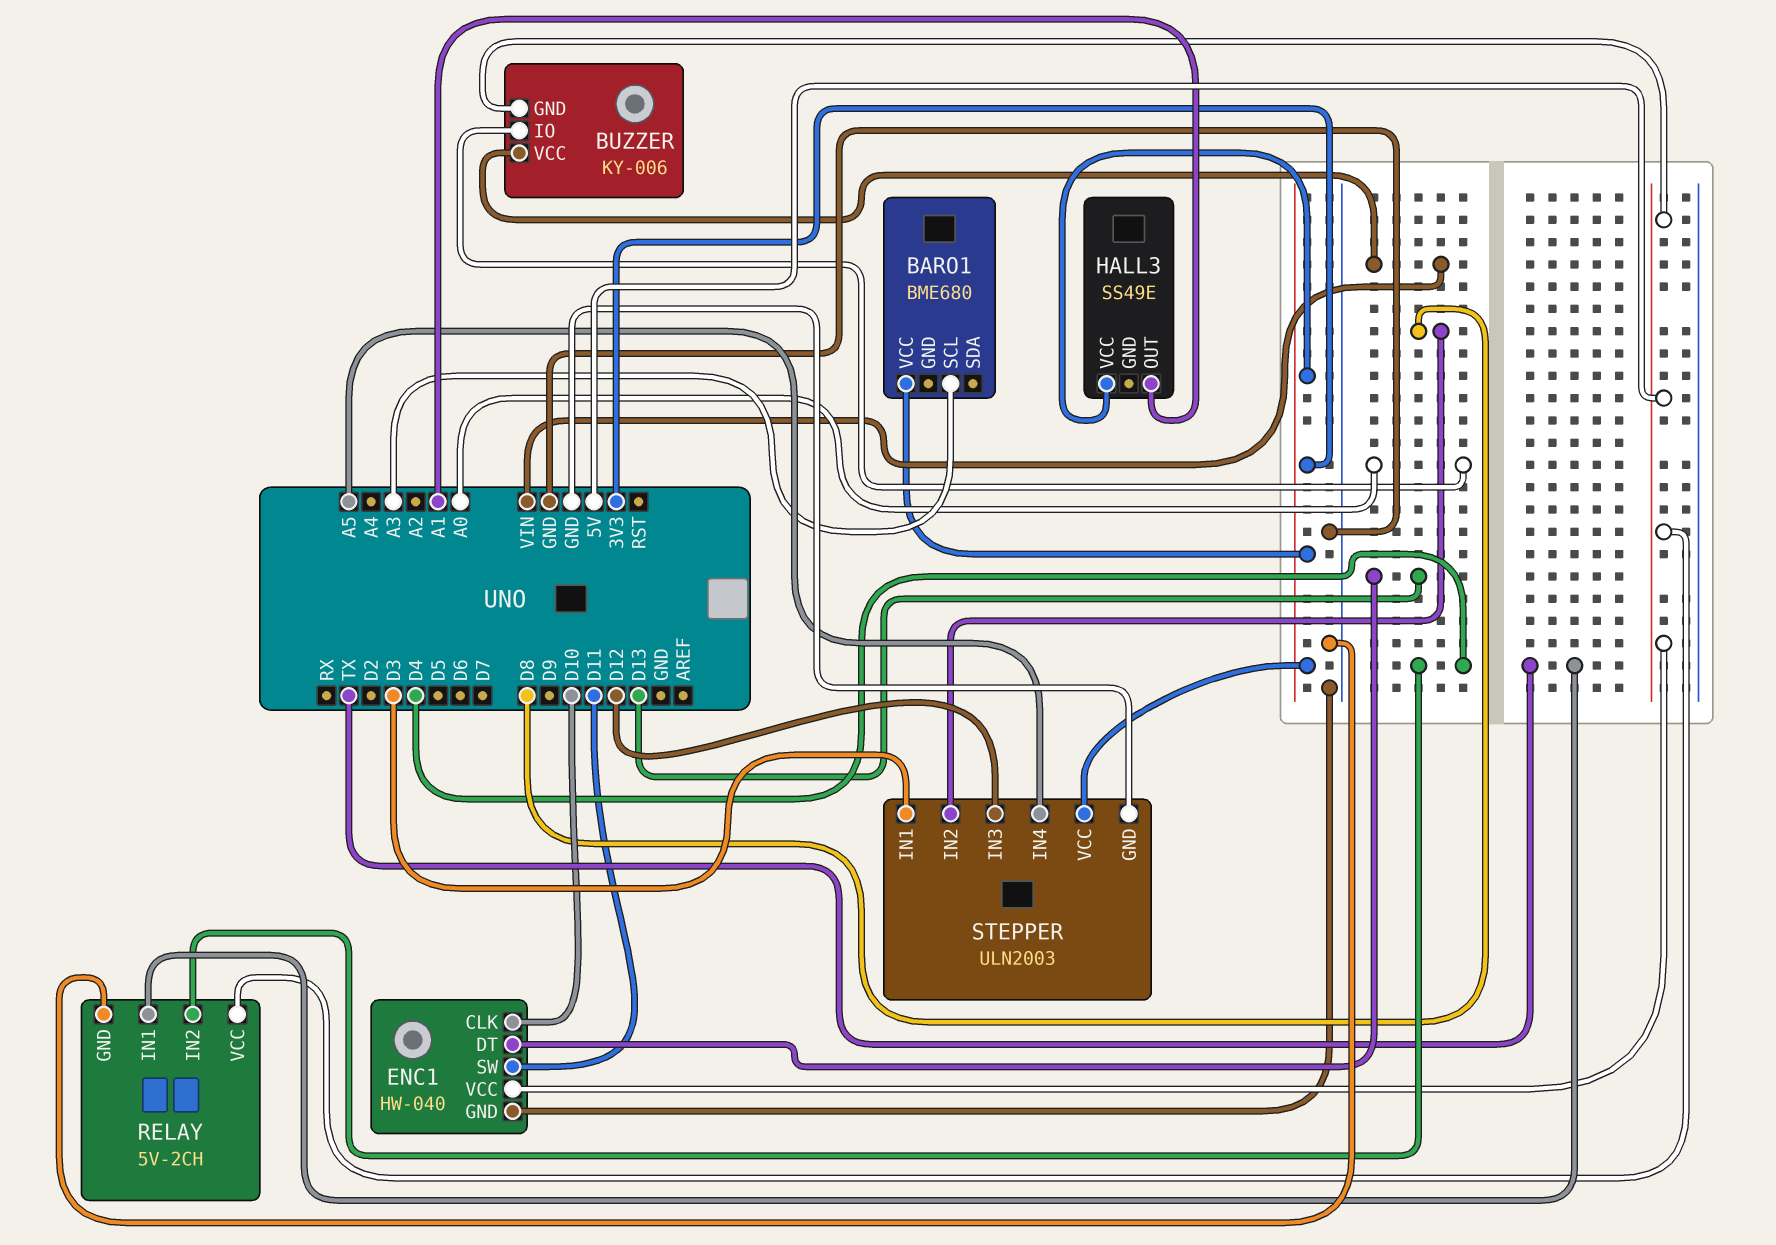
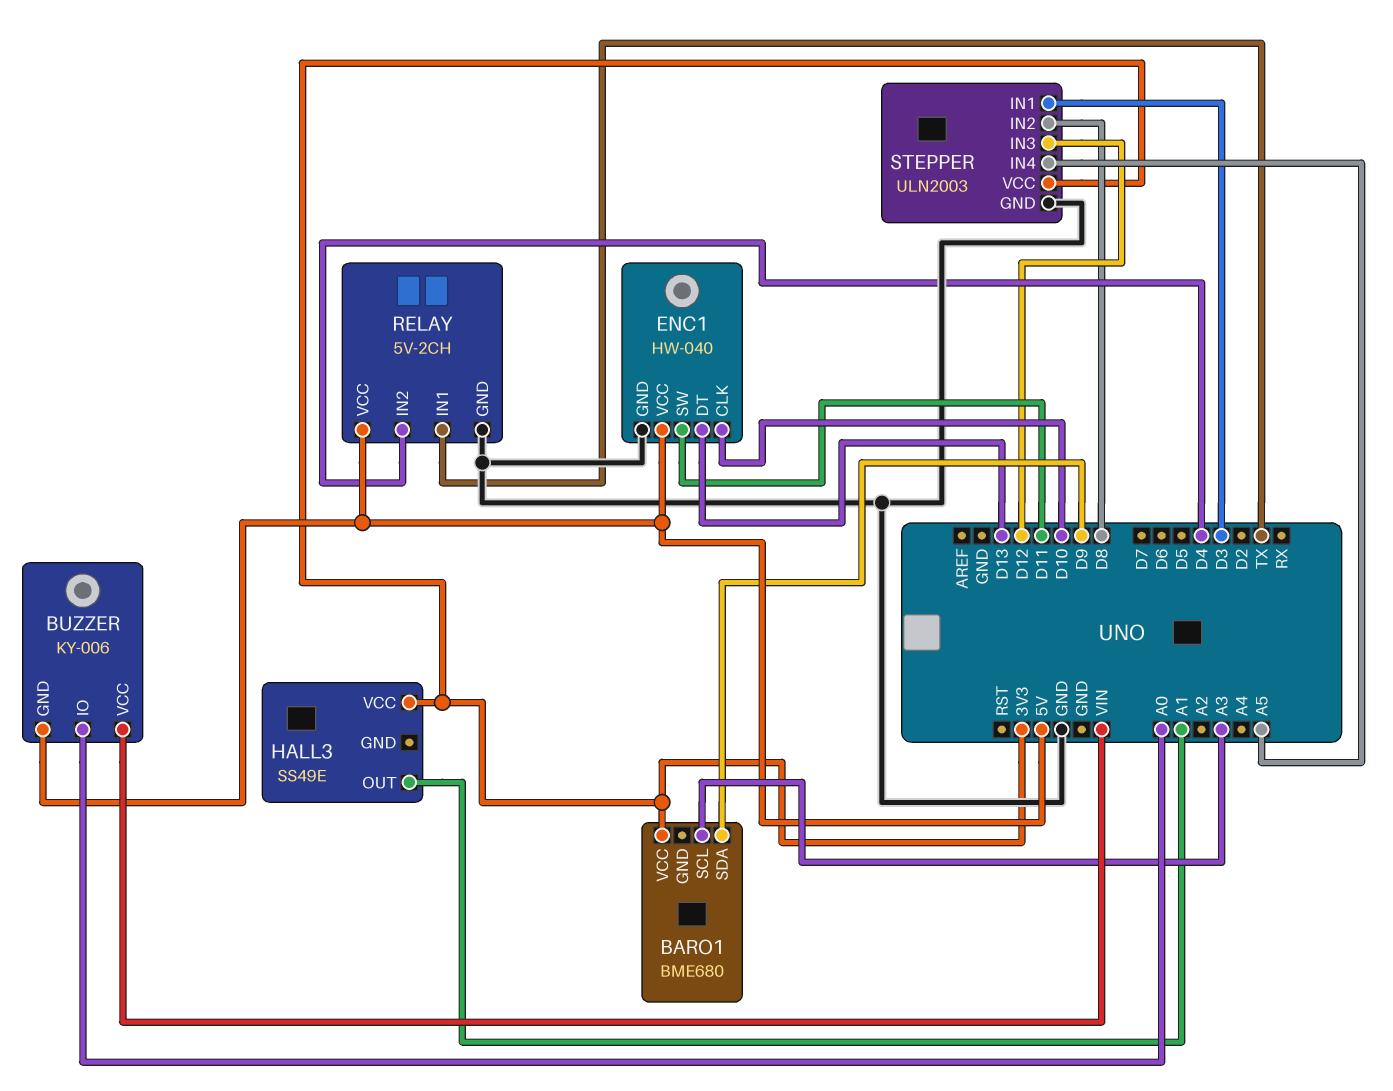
BARO1 pin SDA: none -> D9

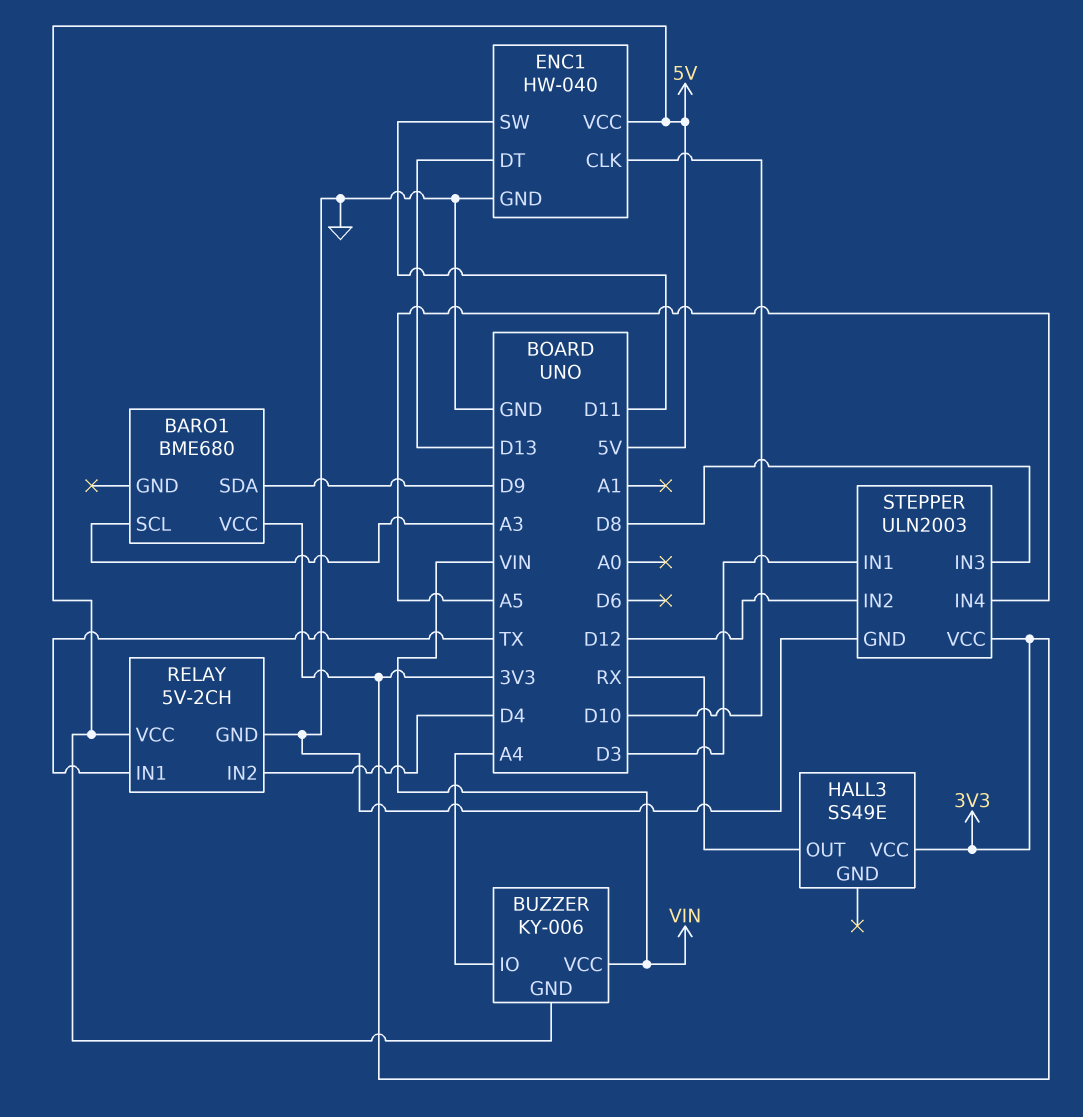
BUZZER pin IO: A0 -> A4
HALL3 pin OUT: A1 -> RX
STEPPER pin IN2: D8 -> D12
STEPPER pin IN3: D12 -> D8

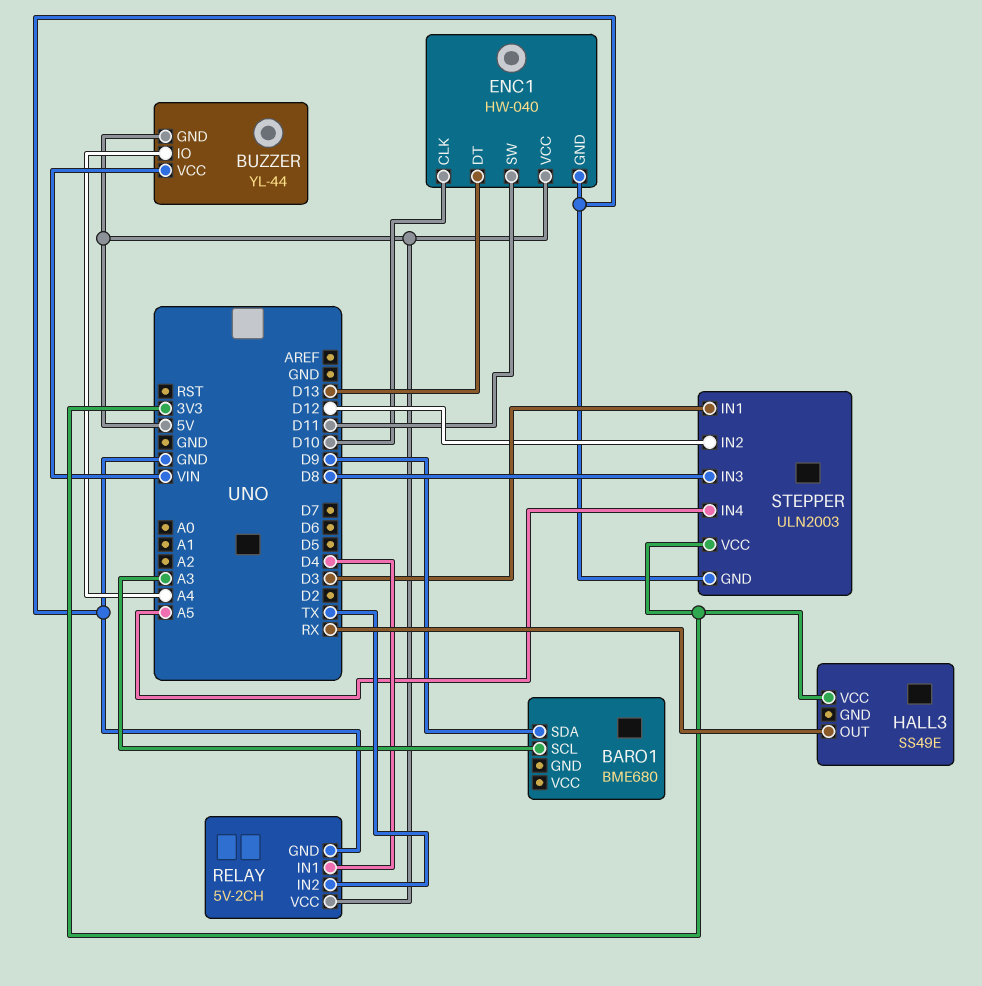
BARO1 pin VCC: 3V3 -> none
BUZZER: KY-006 -> YL-44
RELAY pin IN1: TX -> D4
RELAY pin IN2: D4 -> TX

